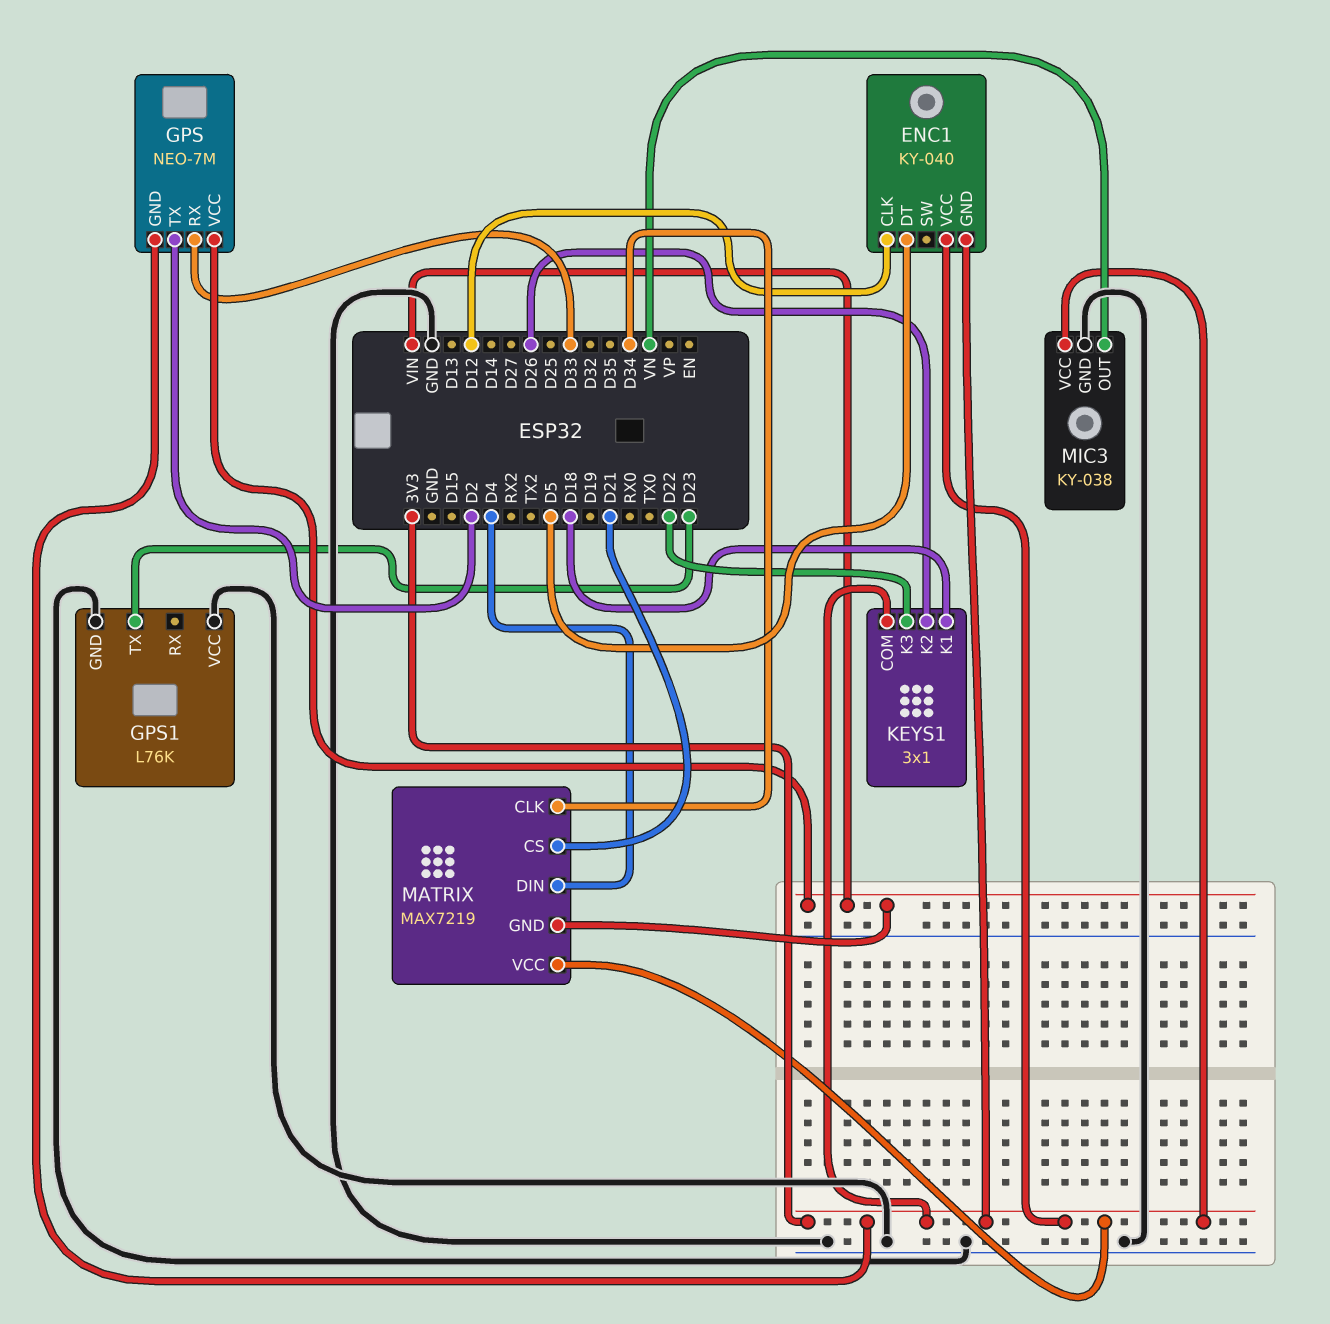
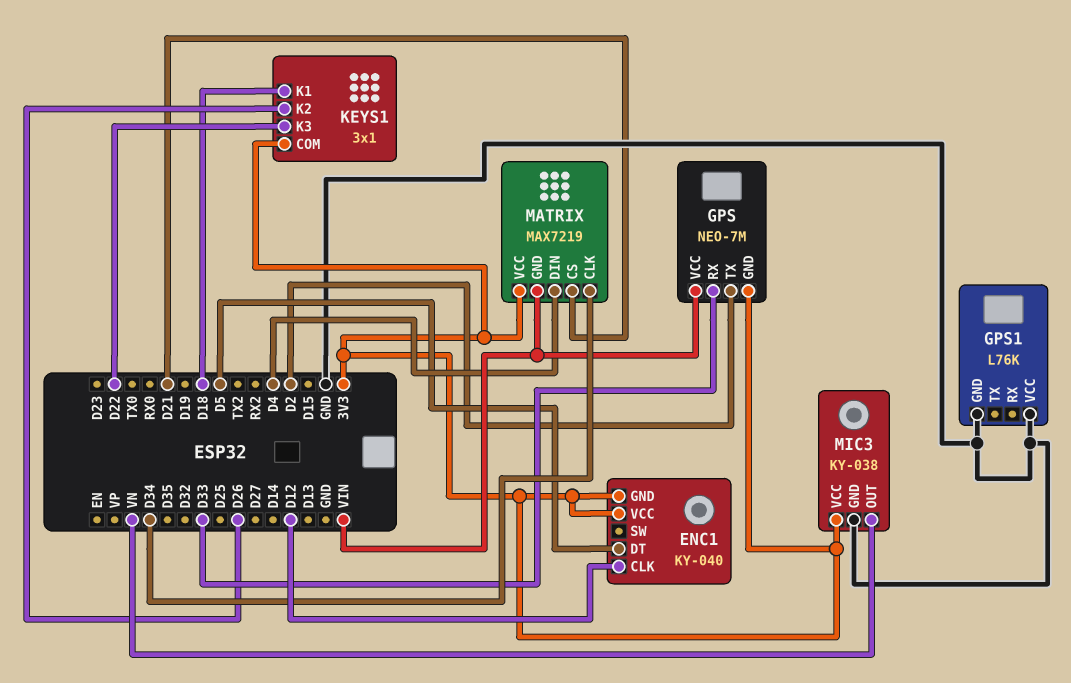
GPS1 pin TX: D23 -> none

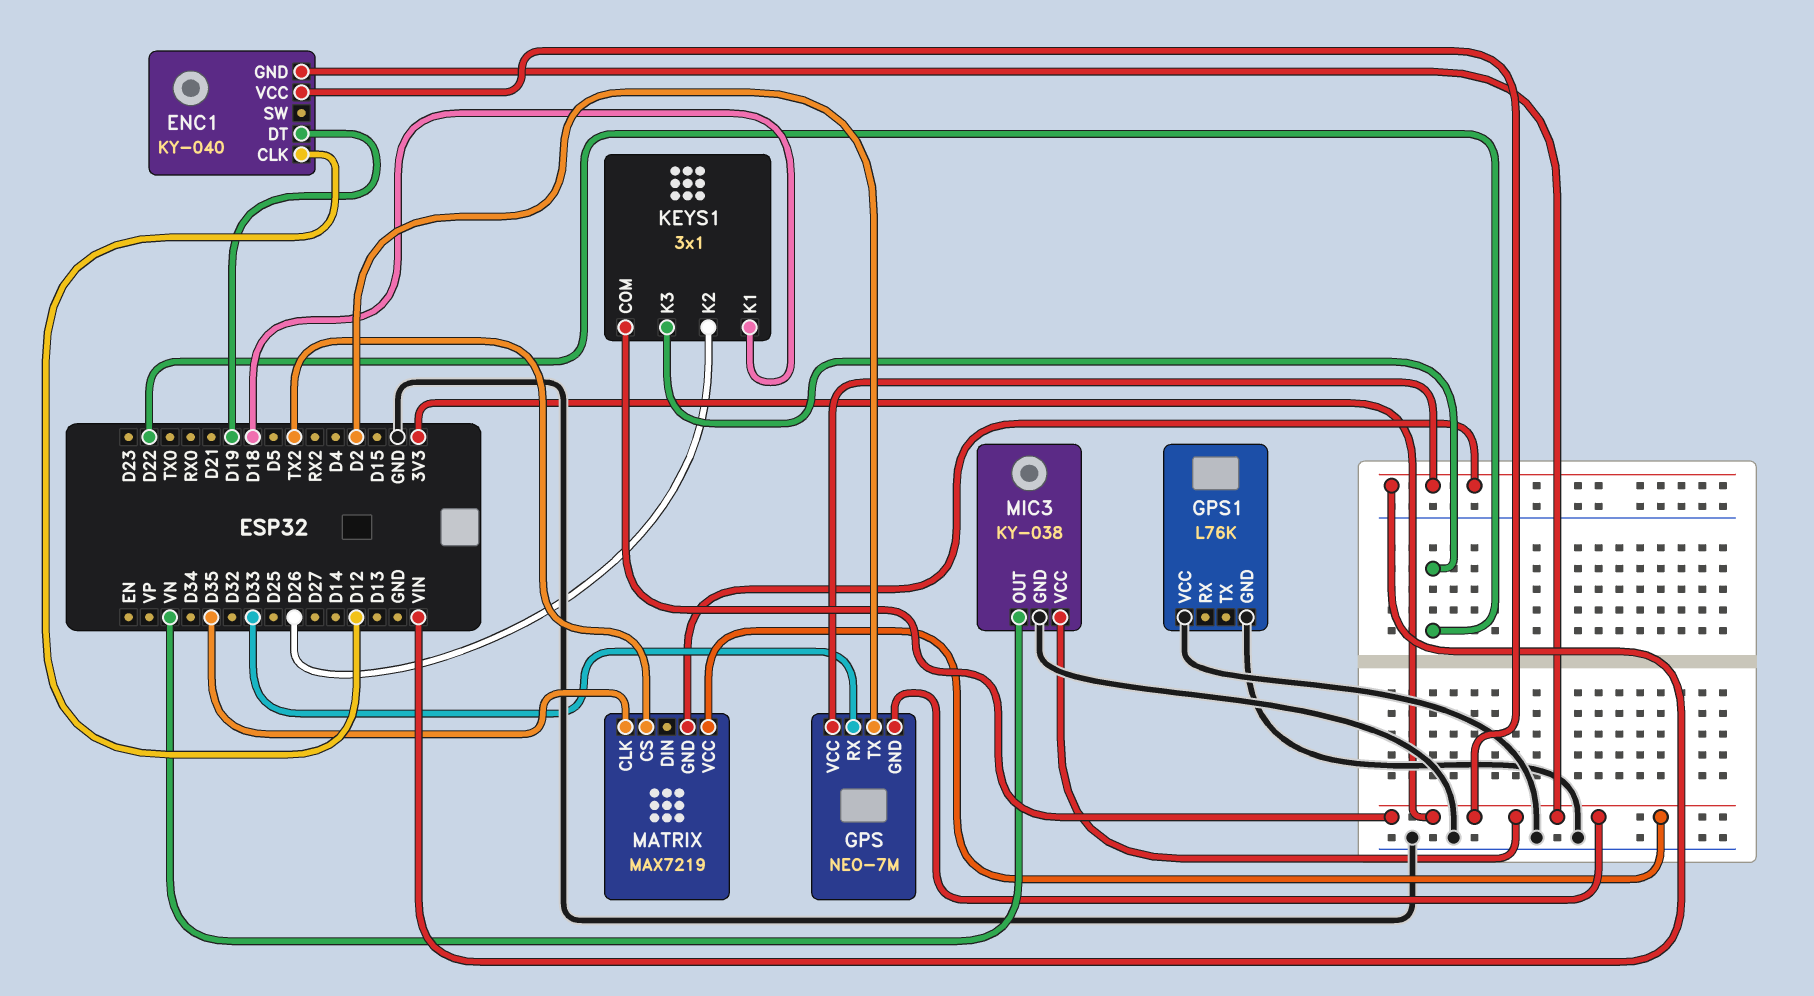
ENC1 pin DT: D5 -> D19
MATRIX pin CLK: D34 -> D35
MATRIX pin CS: D21 -> TX2
MATRIX pin DIN: D4 -> none

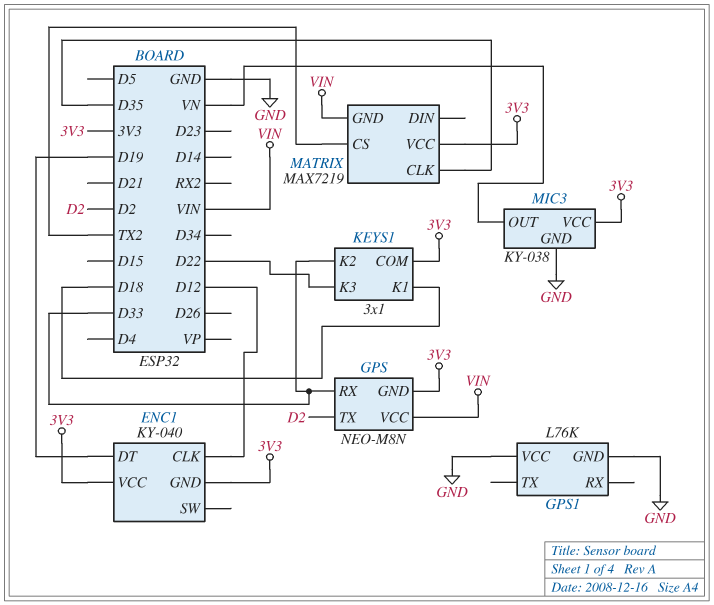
GPS: NEO-7M -> NEO-M8N
KEYS1 pin K2: D26 -> D33

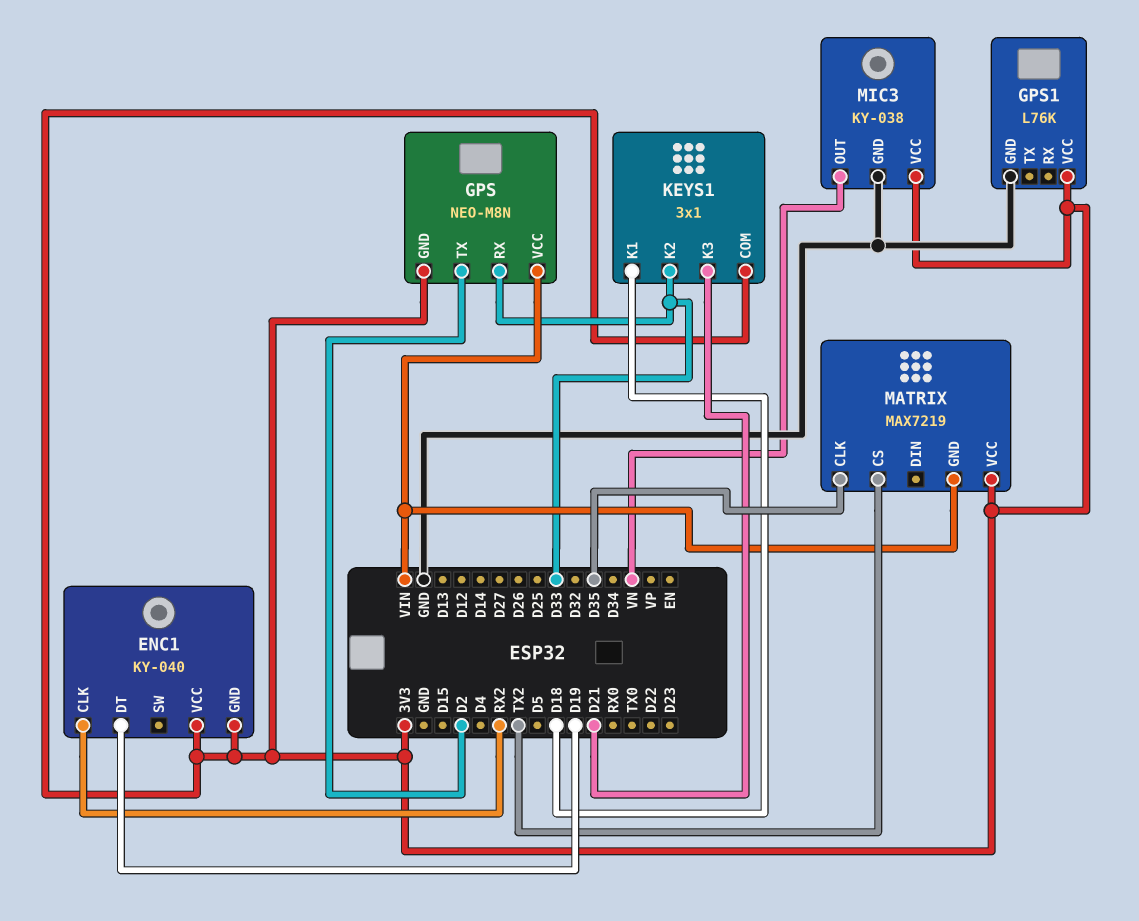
ENC1 pin CLK: D12 -> RX2
GPS1 pin VCC: GND -> 3V3
KEYS1 pin K3: D22 -> D21

